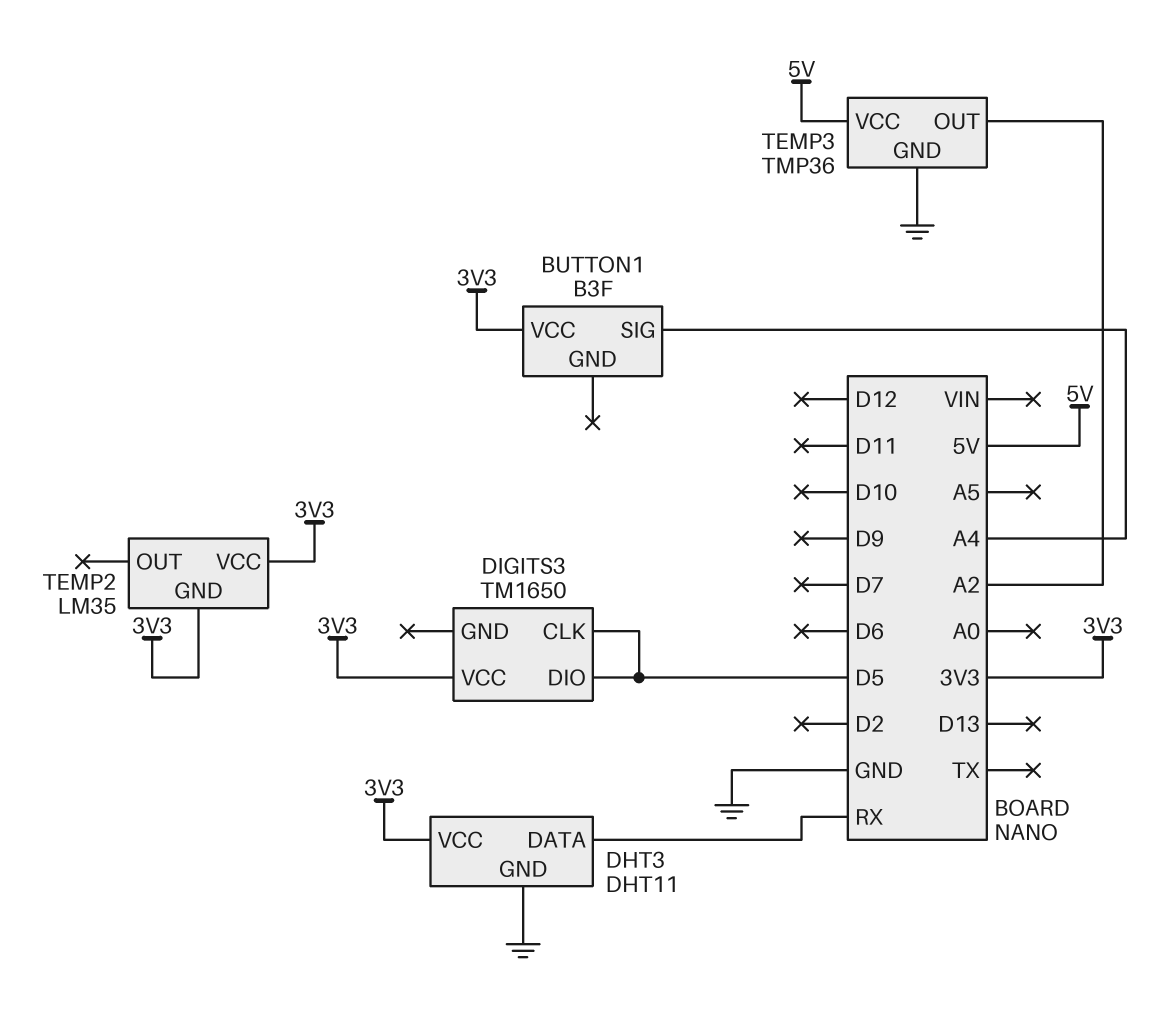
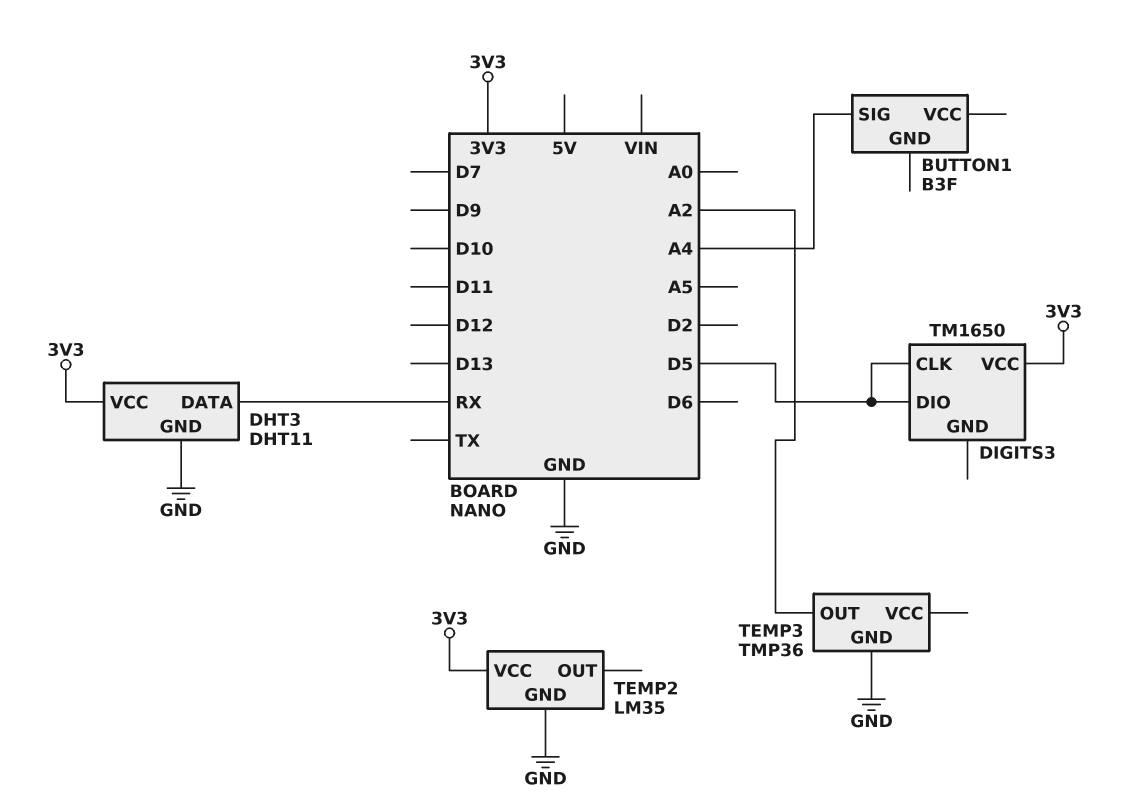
BUTTON1 pin VCC: 3V3 -> none
TEMP2 pin GND: 3V3 -> GND
TEMP3 pin VCC: 5V -> none

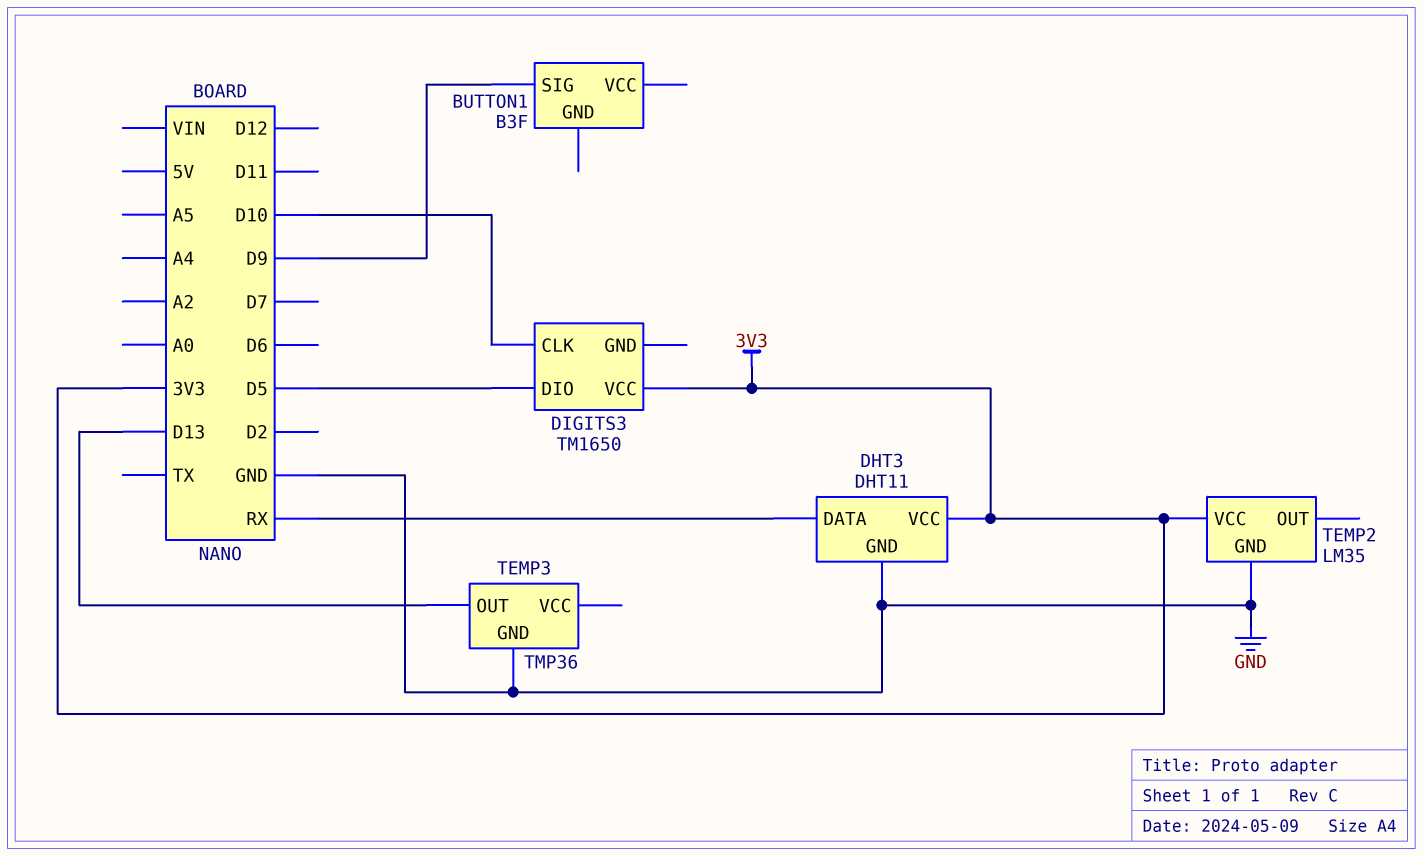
BUTTON1 pin SIG: A4 -> D9
DIGITS3 pin CLK: D5 -> D10
TEMP3 pin OUT: A2 -> D13

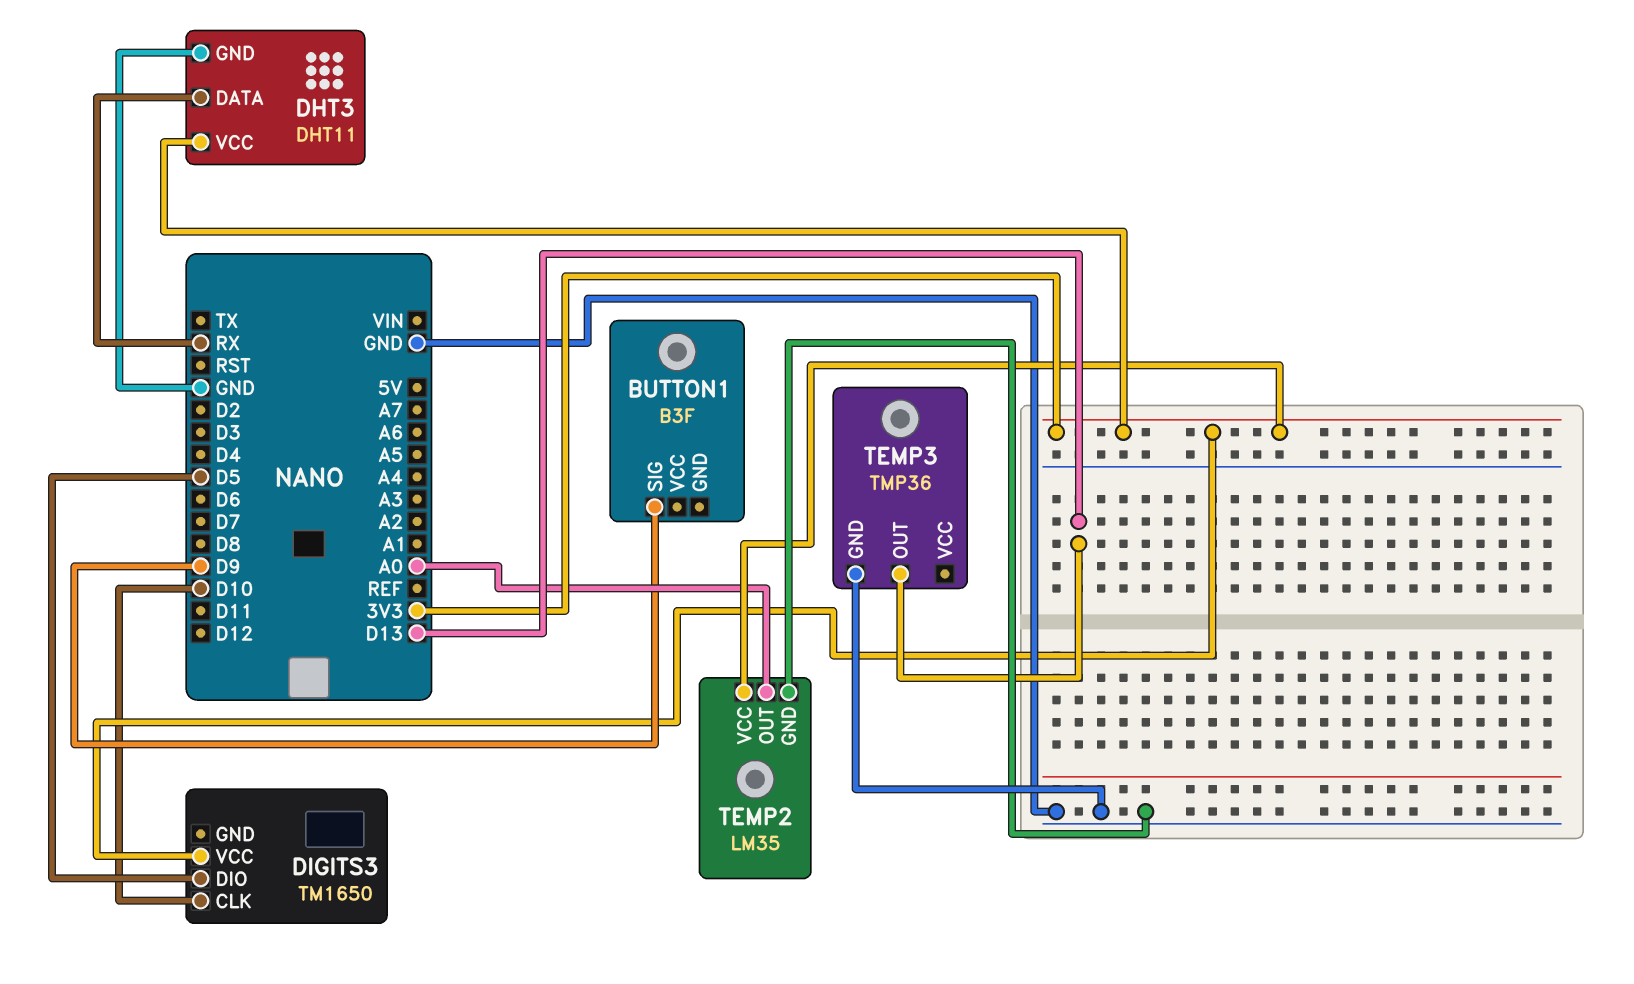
TEMP2 pin OUT: none -> A0

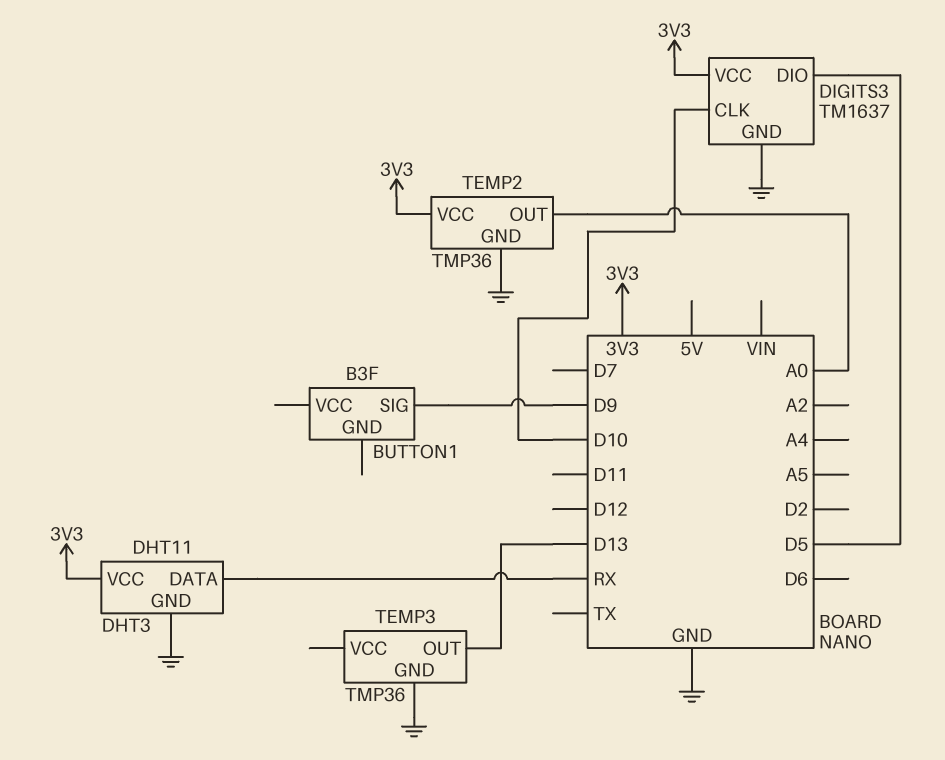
DIGITS3: TM1650 -> TM1637
DIGITS3 pin GND: none -> GND
TEMP2: LM35 -> TMP36

